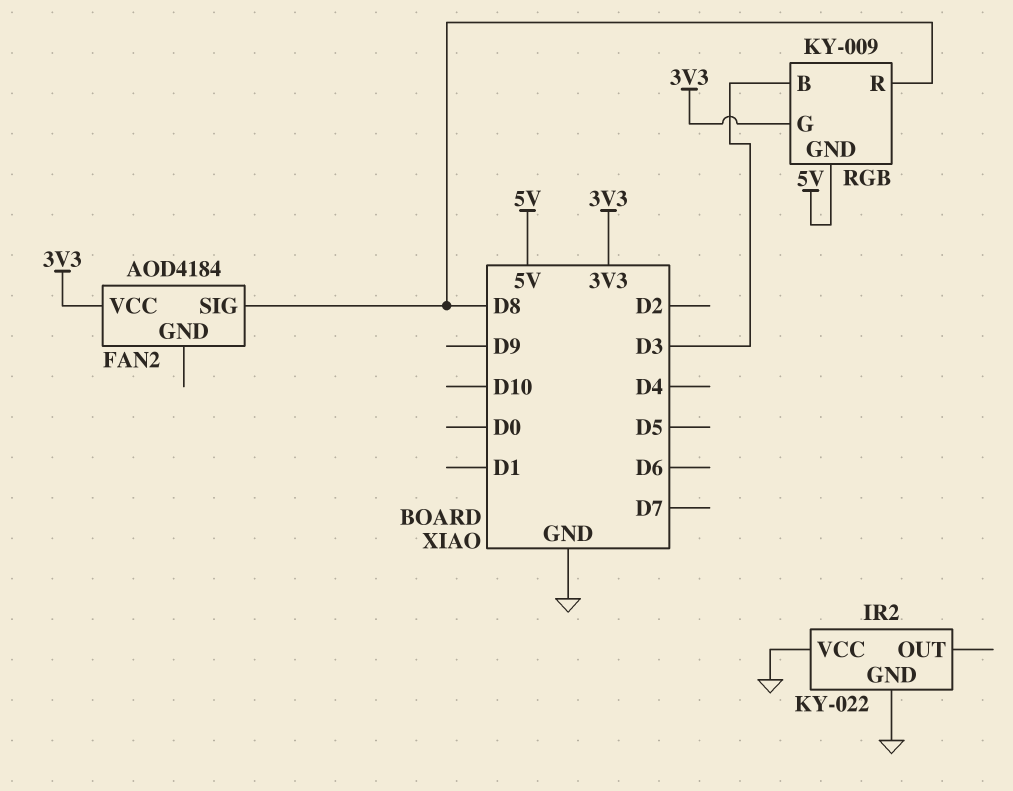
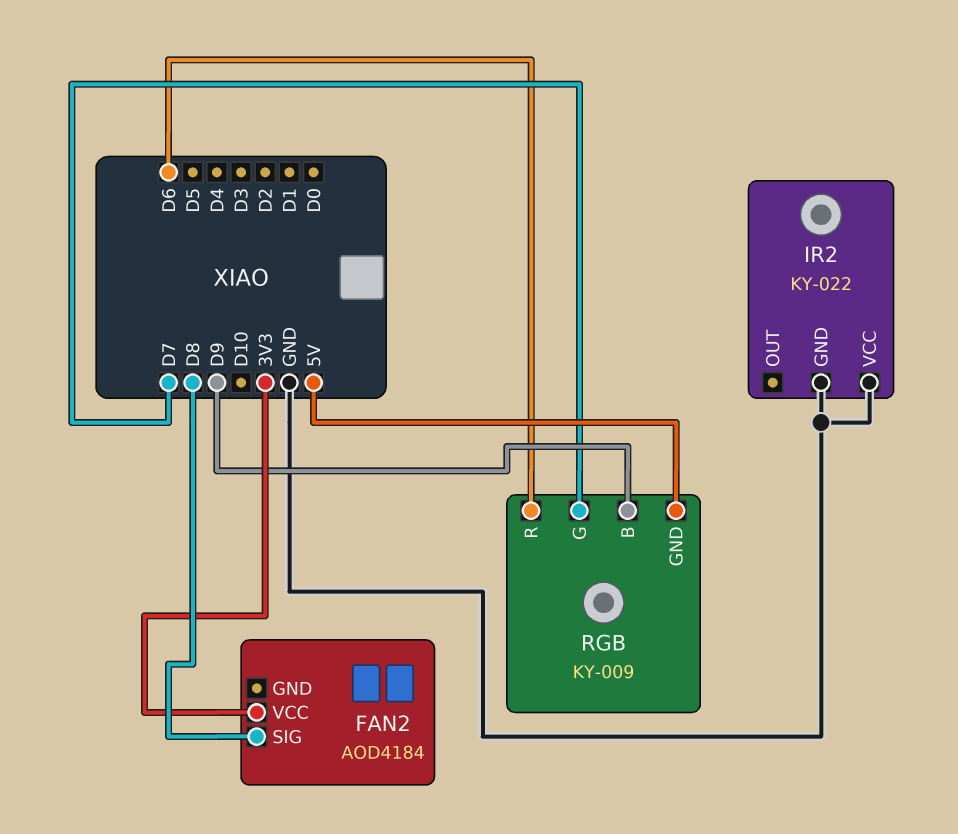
RGB pin B: D3 -> D9
RGB pin G: 3V3 -> D7
RGB pin R: D8 -> D6

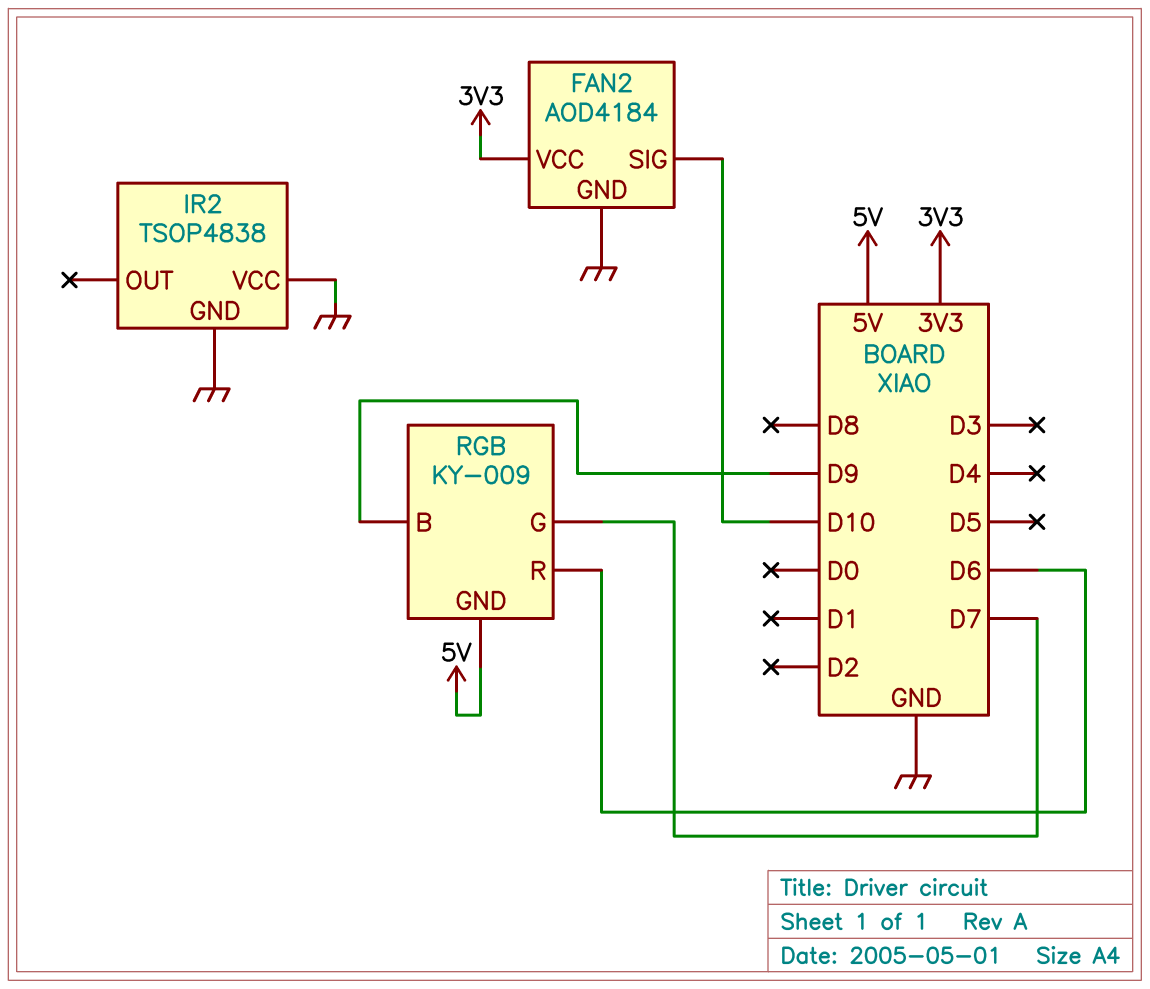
FAN2 pin GND: none -> GND
FAN2 pin SIG: D8 -> D10
IR2: KY-022 -> TSOP4838

